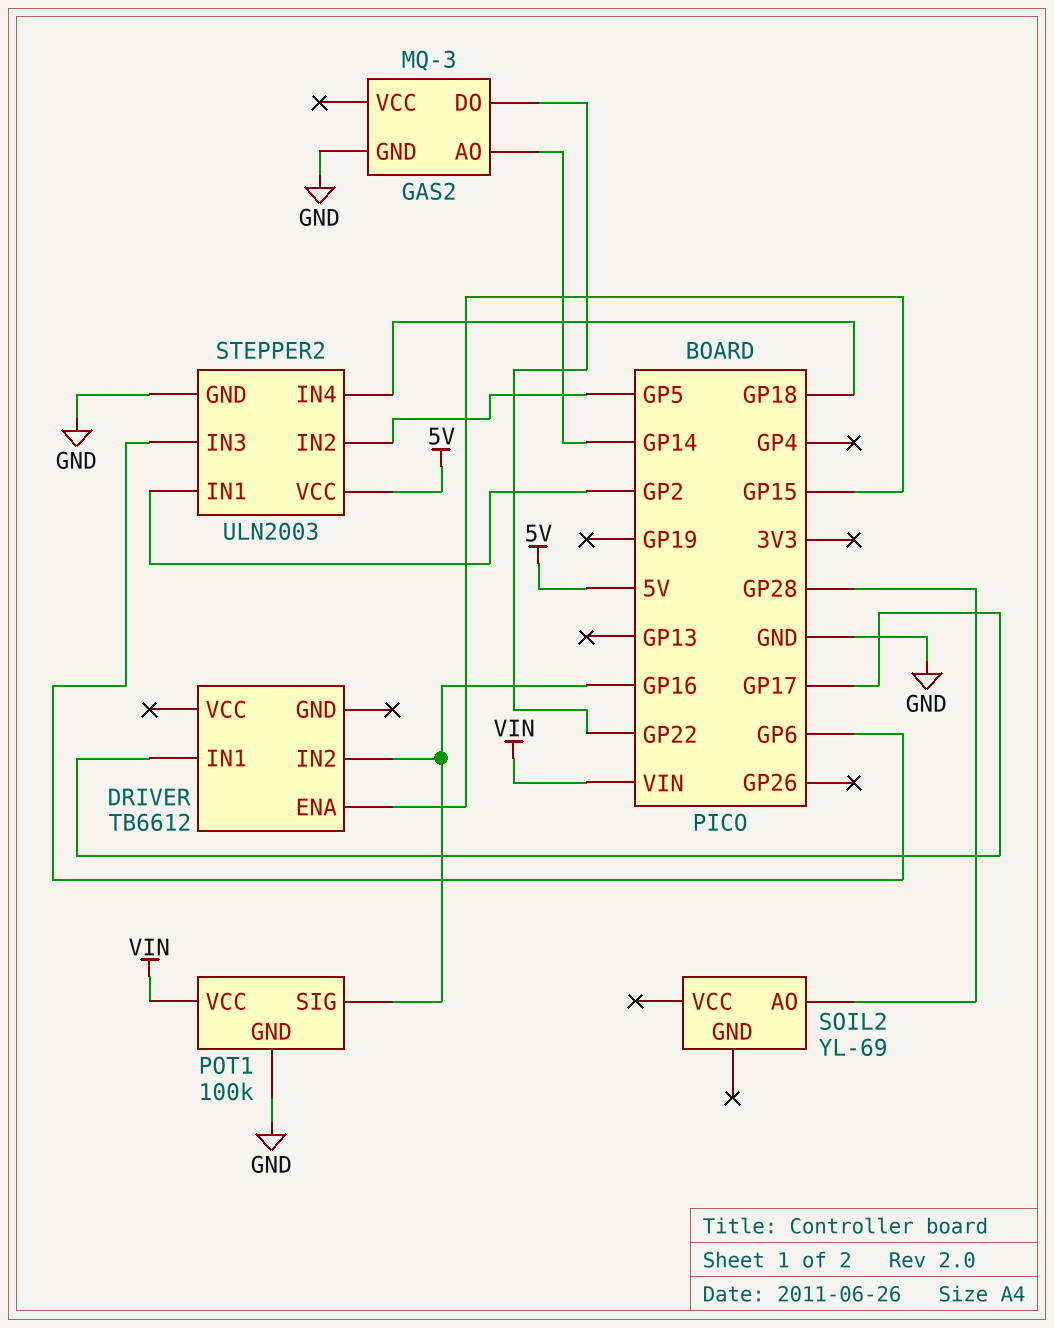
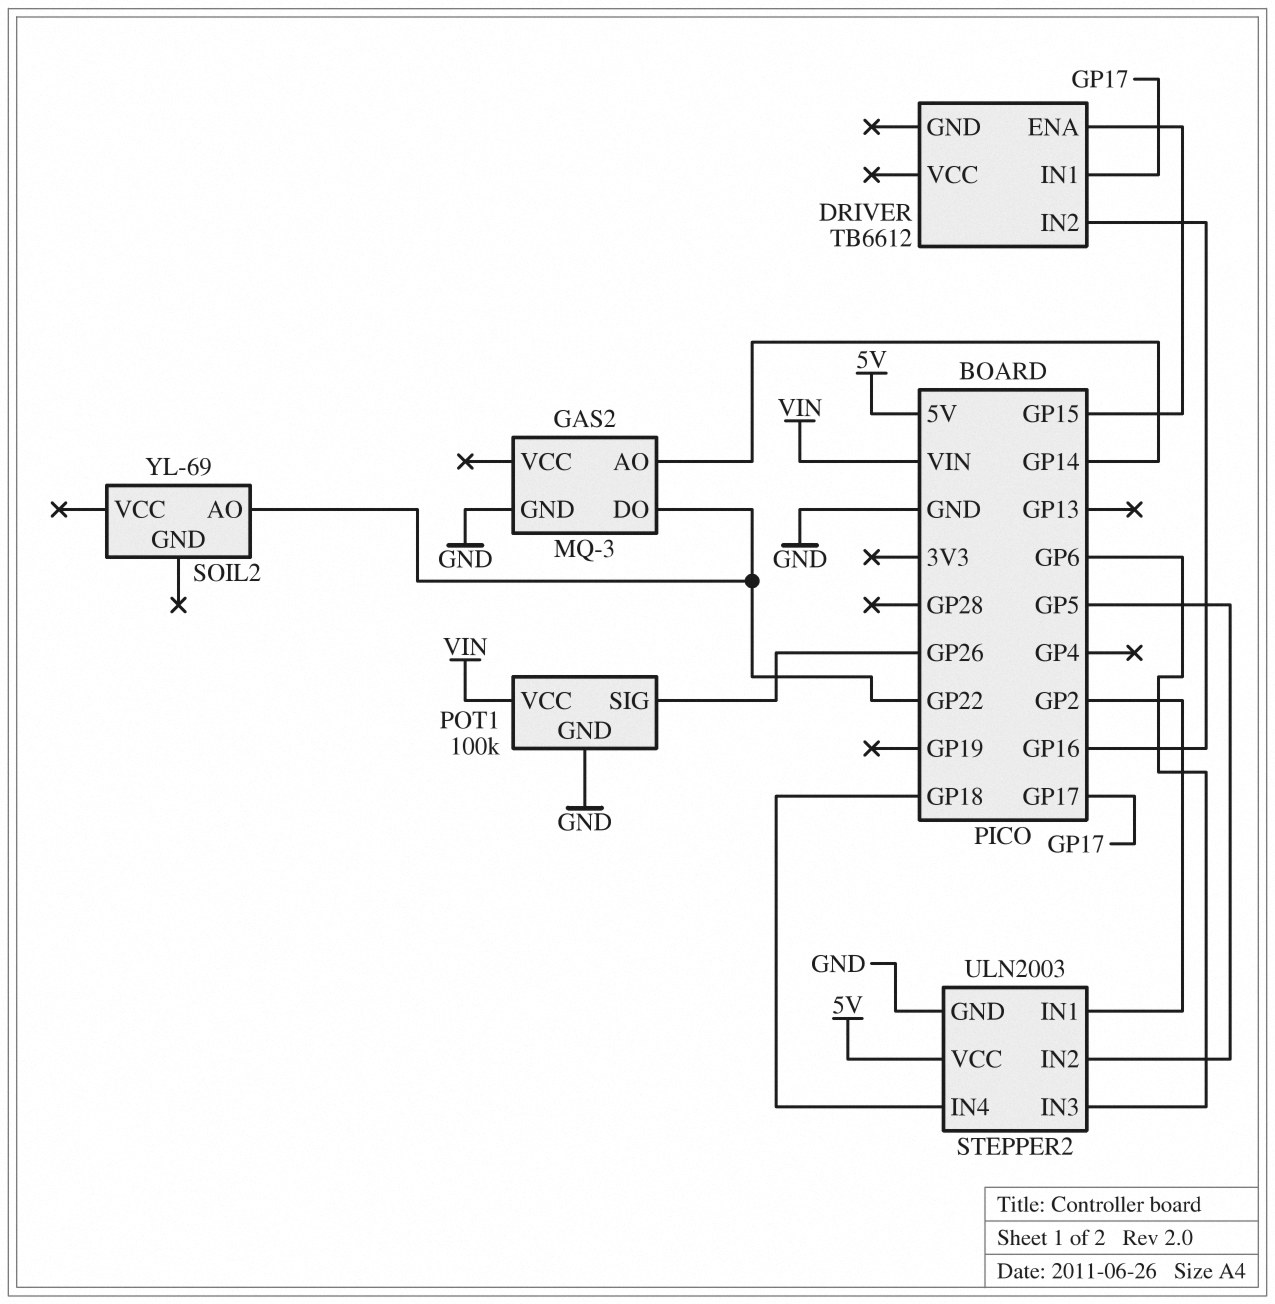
POT1 pin SIG: GP16 -> GP26
SOIL2 pin AO: GP28 -> GP22

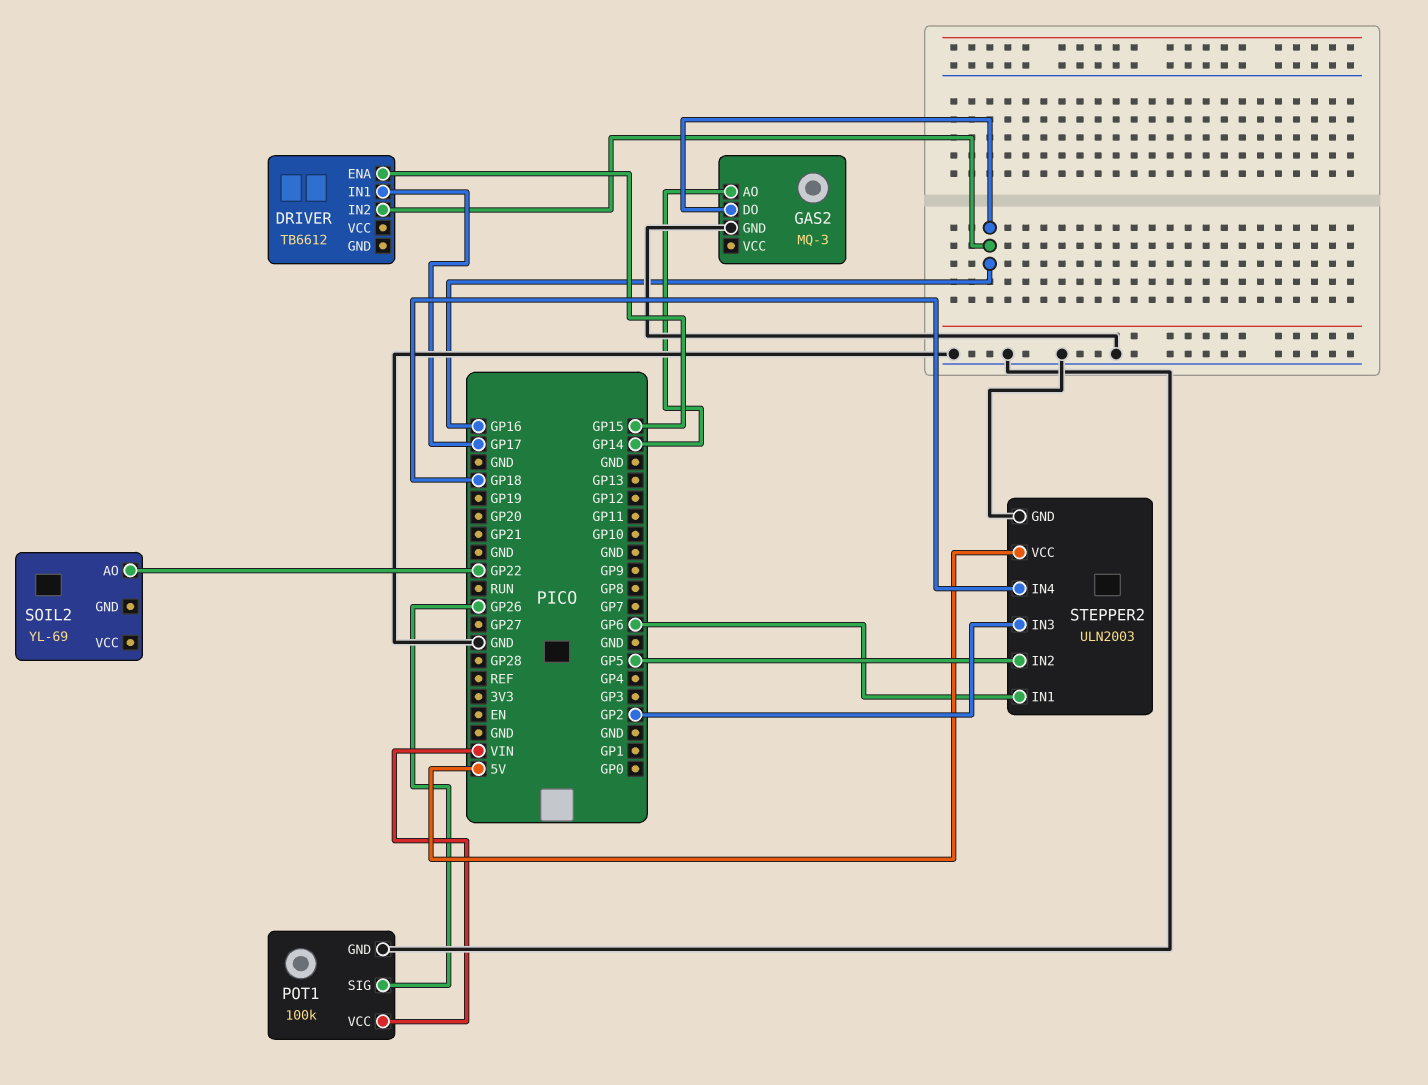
GAS2 pin DO: GP22 -> GP16
STEPPER2 pin IN1: GP2 -> GP6
STEPPER2 pin IN3: GP6 -> GP2

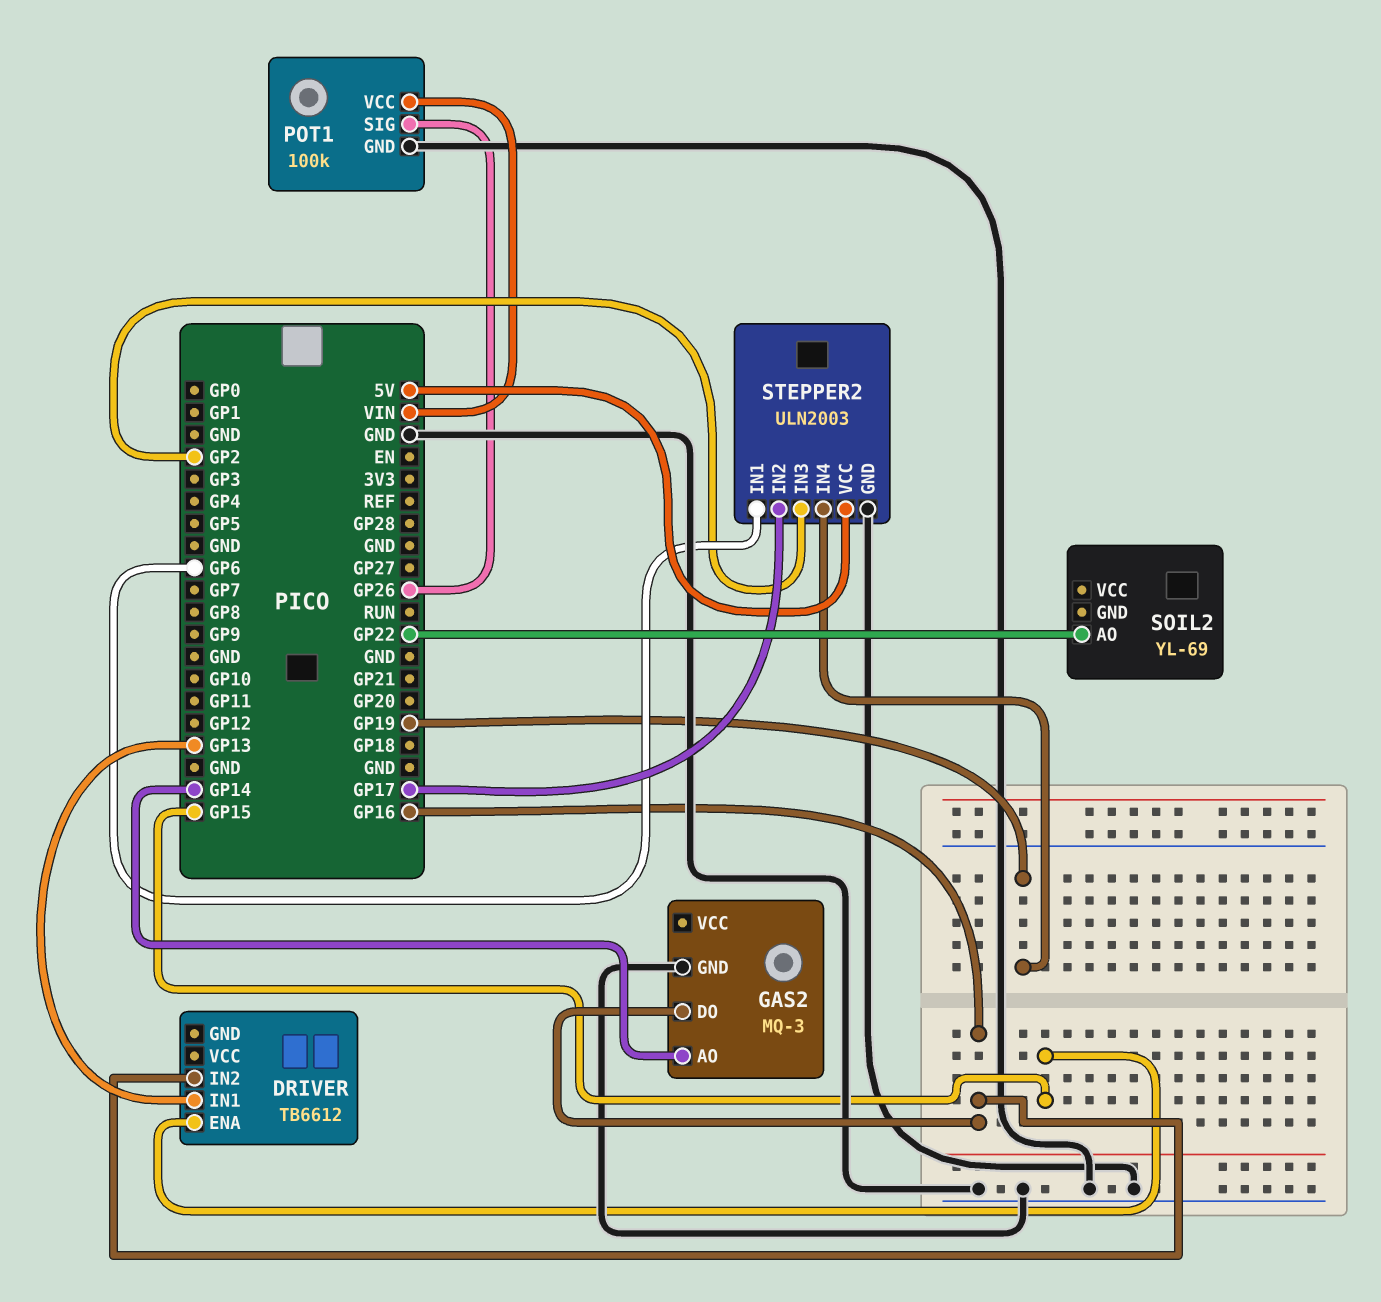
DRIVER pin IN1: GP17 -> GP13
STEPPER2 pin IN2: GP5 -> GP17
STEPPER2 pin IN4: GP18 -> GP19

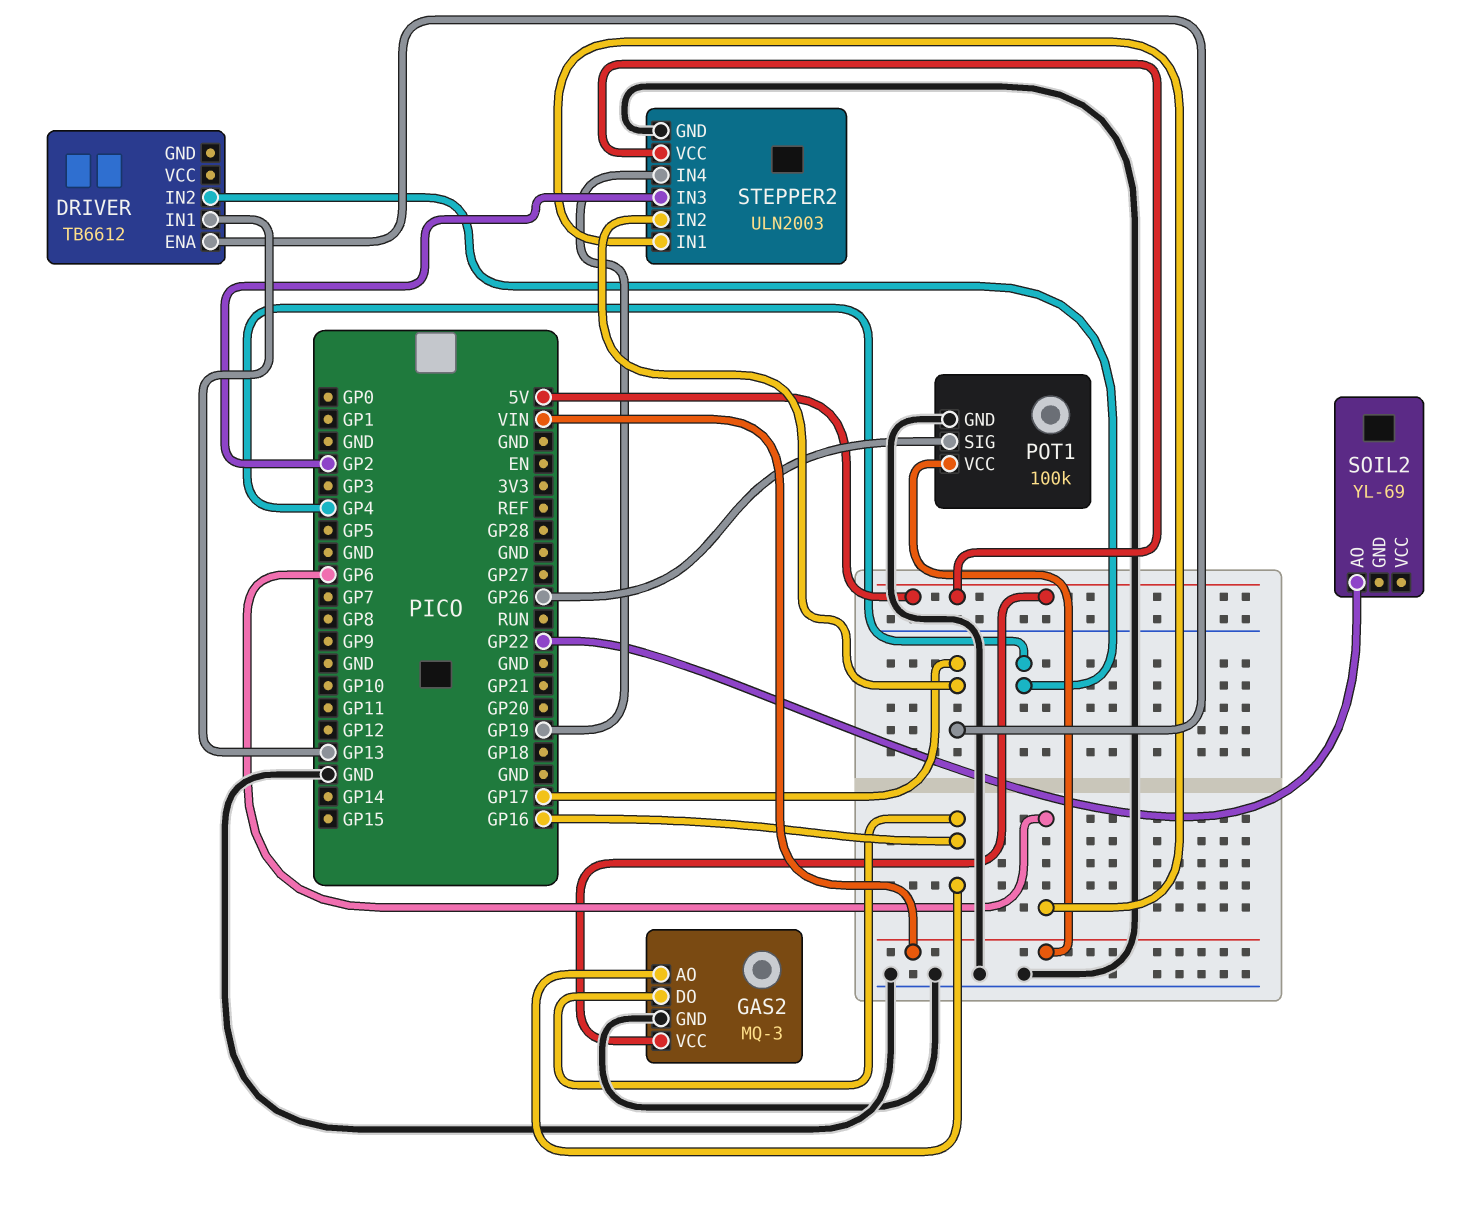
DRIVER pin ENA: GP15 -> GP17
DRIVER pin IN2: GP16 -> GP4
GAS2 pin AO: GP14 -> GP16
GAS2 pin VCC: none -> 5V

